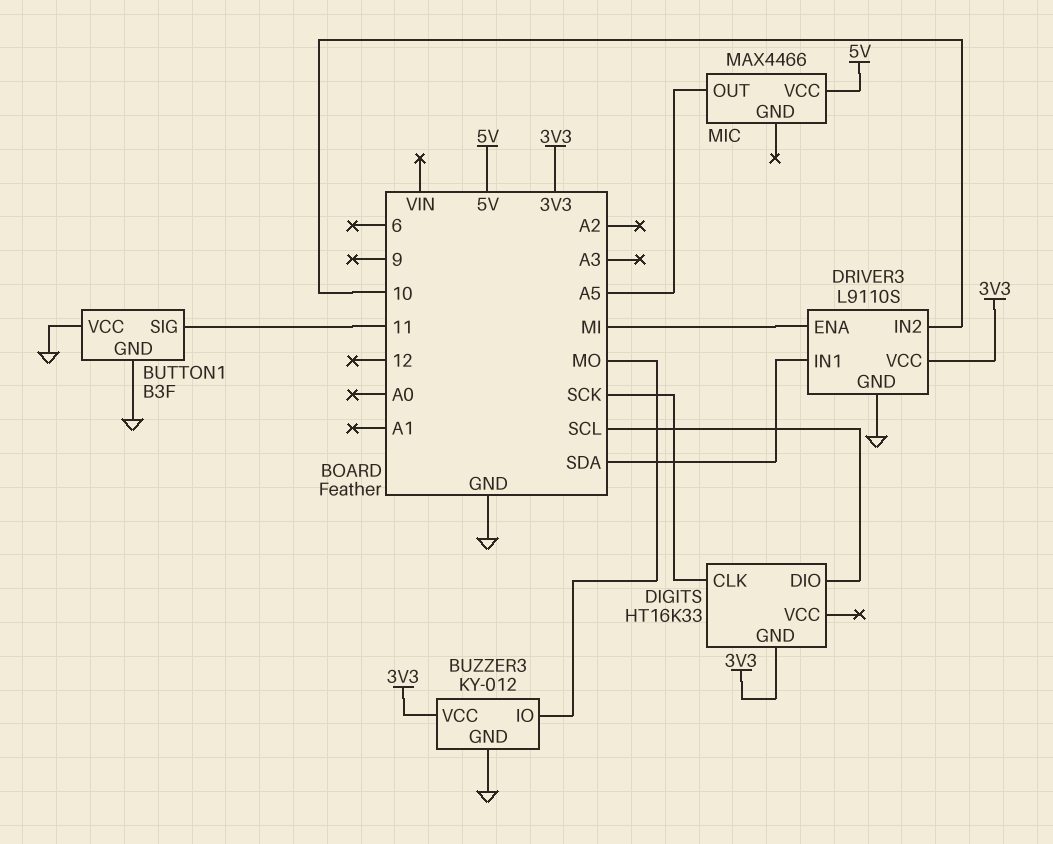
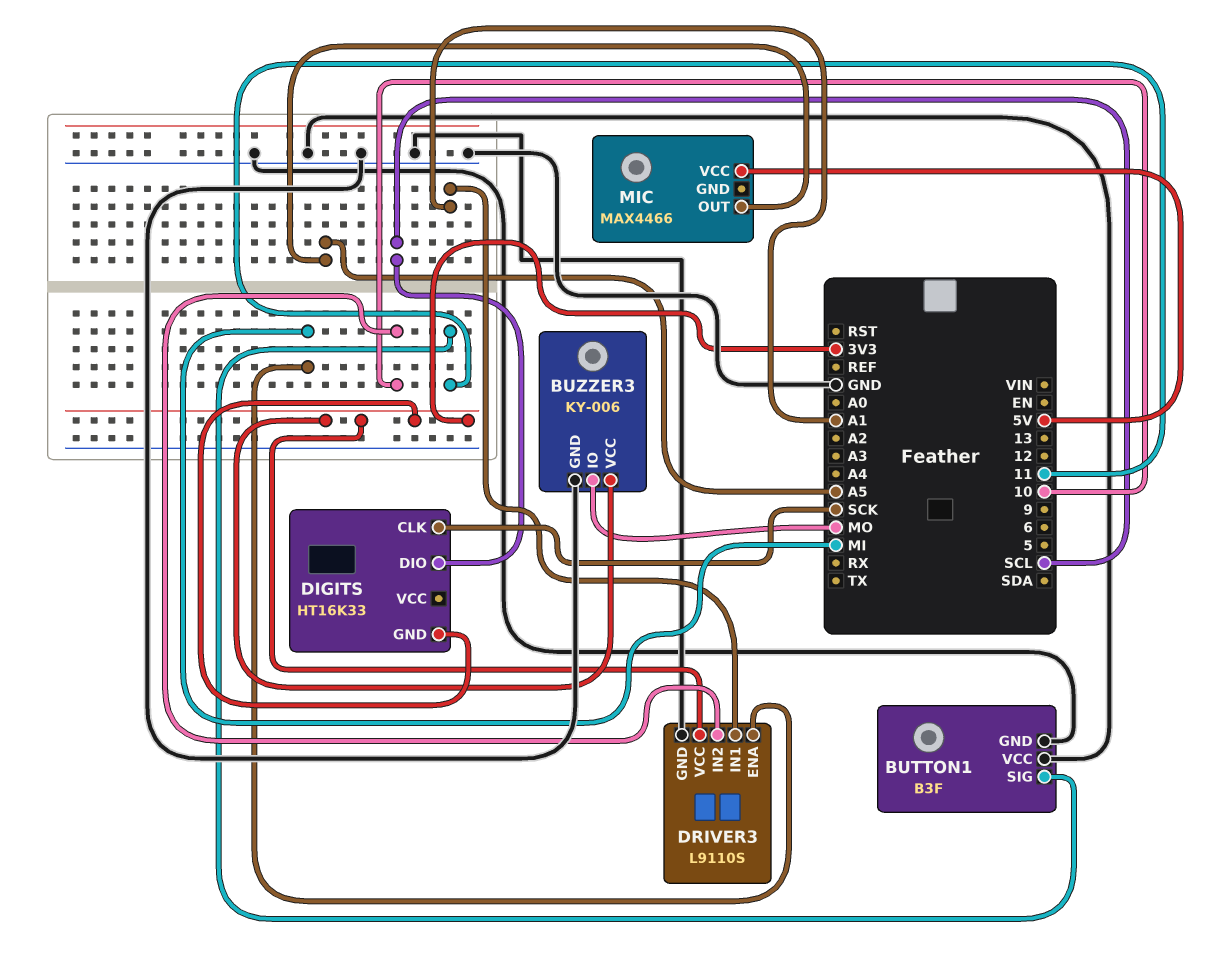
BUZZER3: KY-012 -> KY-006
DRIVER3 pin IN1: SDA -> A1

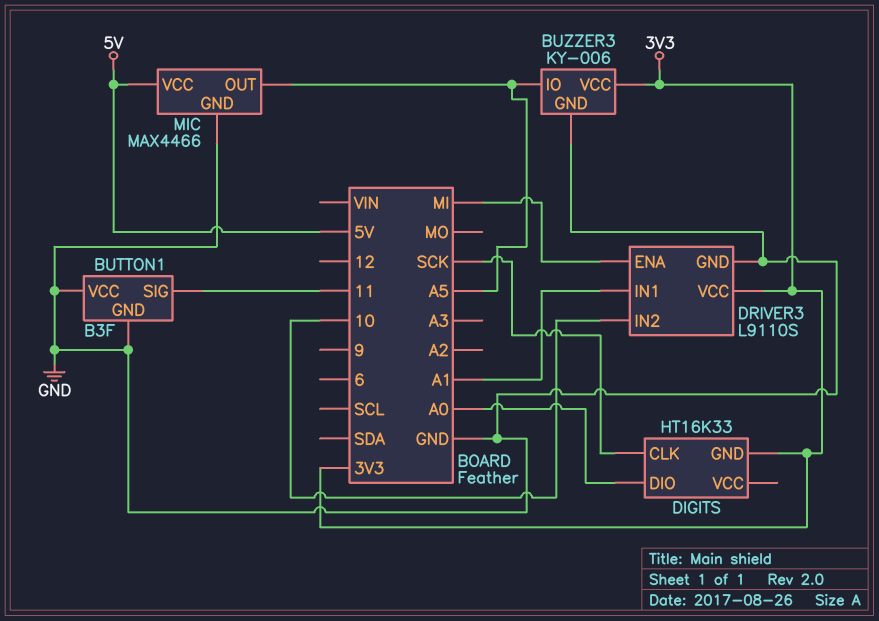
BUZZER3 pin IO: MO -> A5
DIGITS pin DIO: SCL -> A0
MIC pin GND: none -> GND

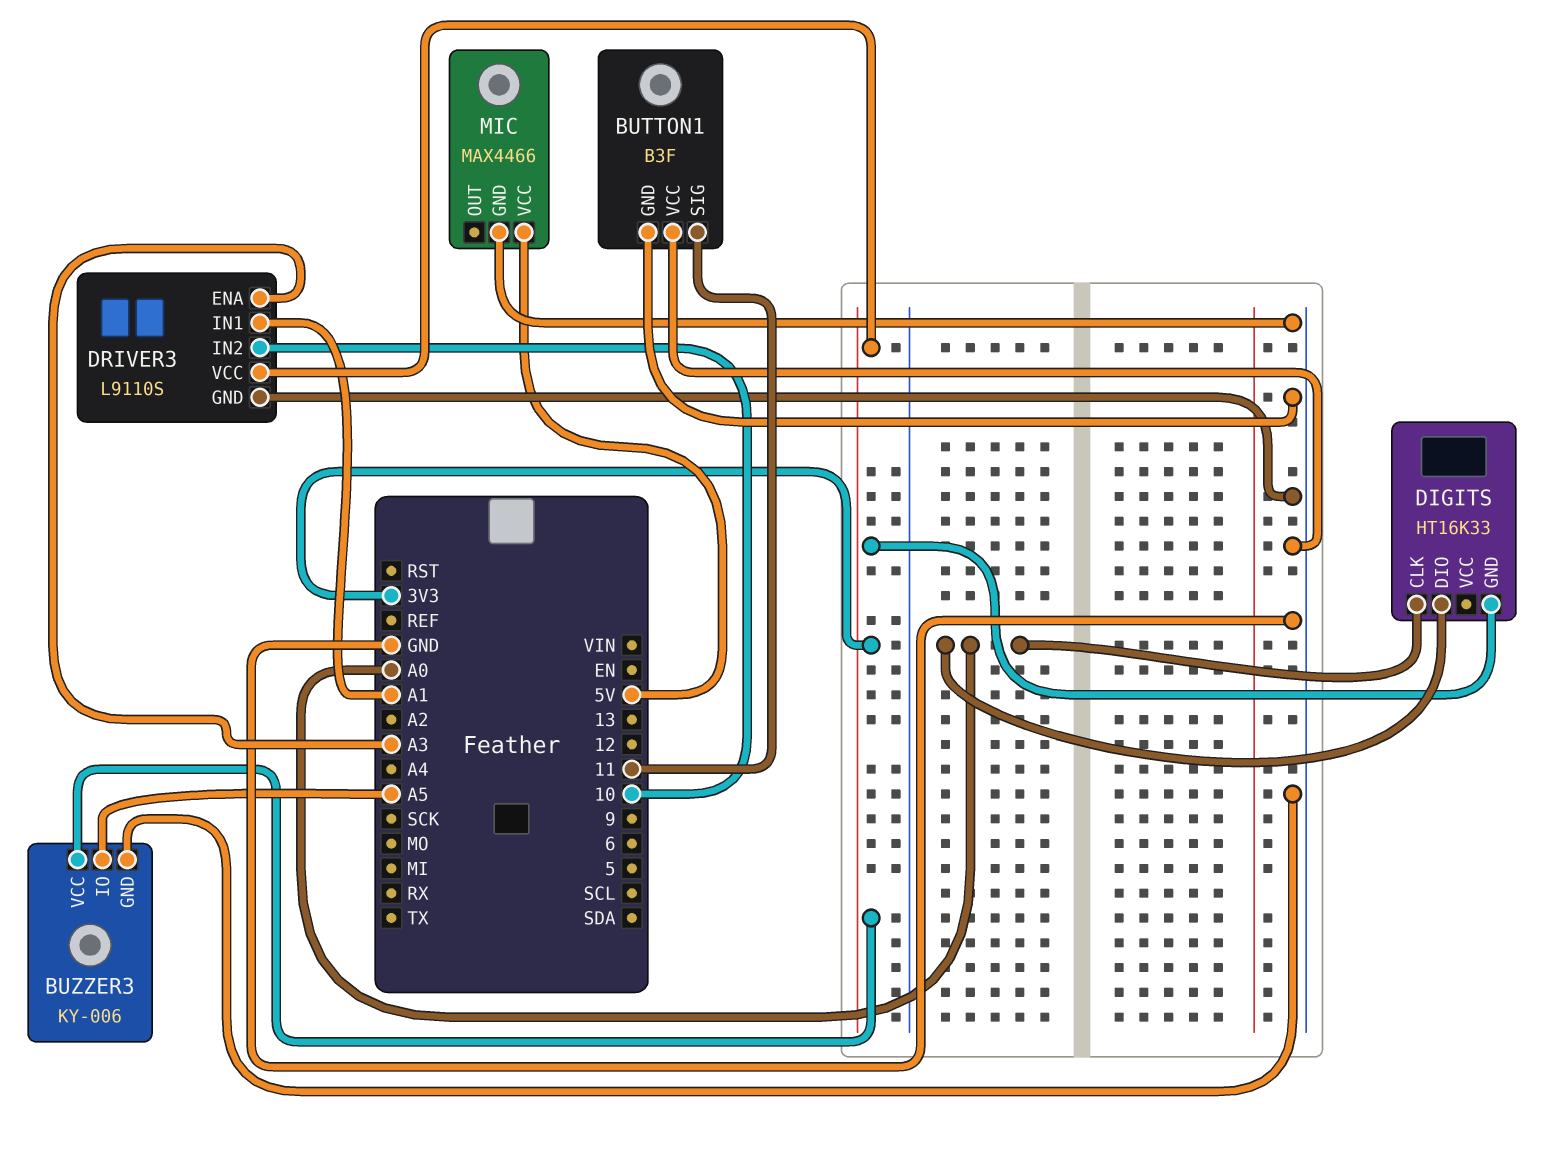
DIGITS pin CLK: SCK -> A0
DRIVER3 pin ENA: MI -> A3
MIC pin OUT: A5 -> none

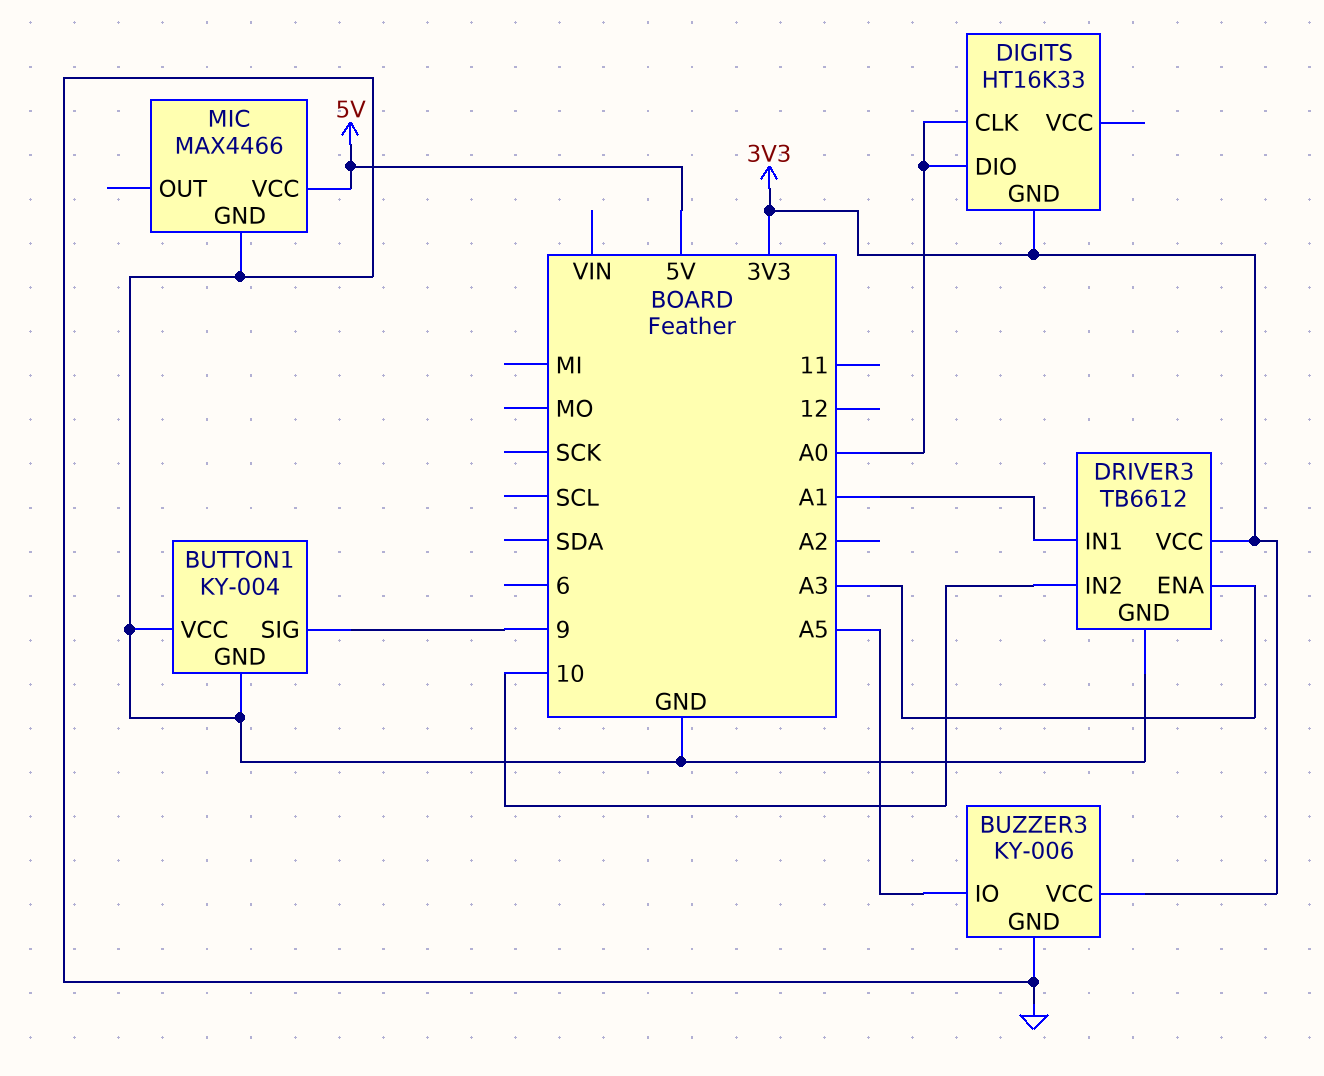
BUTTON1: B3F -> KY-004
BUTTON1 pin SIG: 11 -> 9
DRIVER3: L9110S -> TB6612

